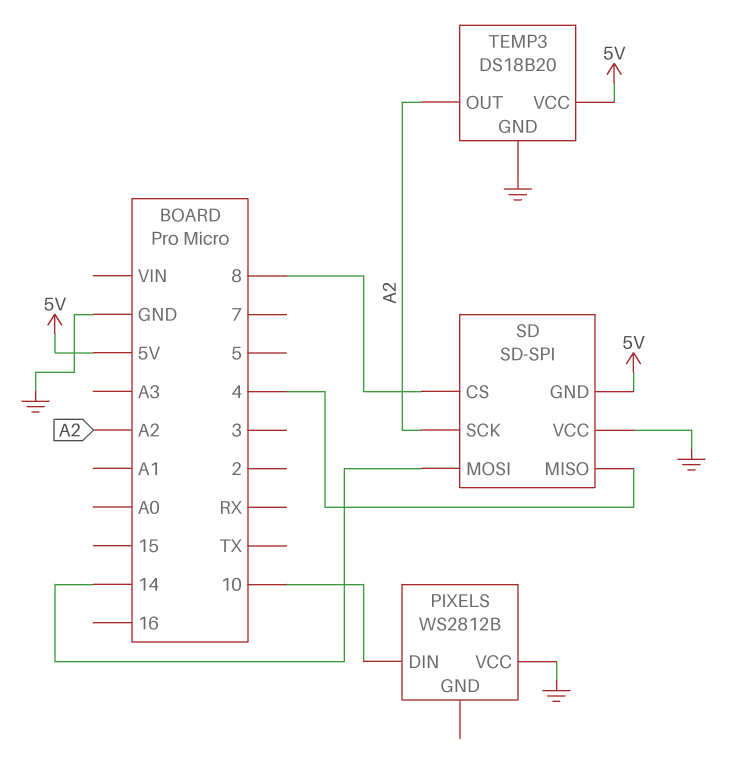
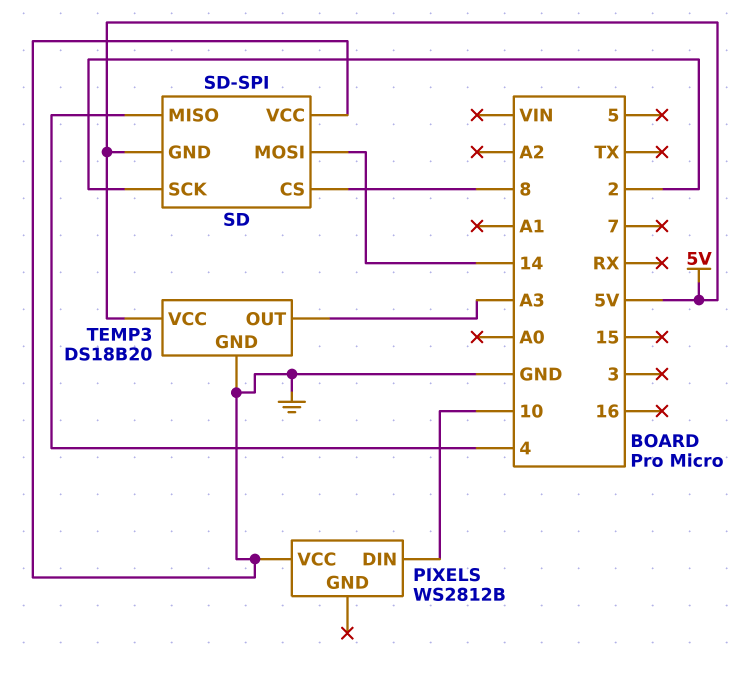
SD pin SCK: A2 -> 2
TEMP3 pin OUT: A2 -> A3

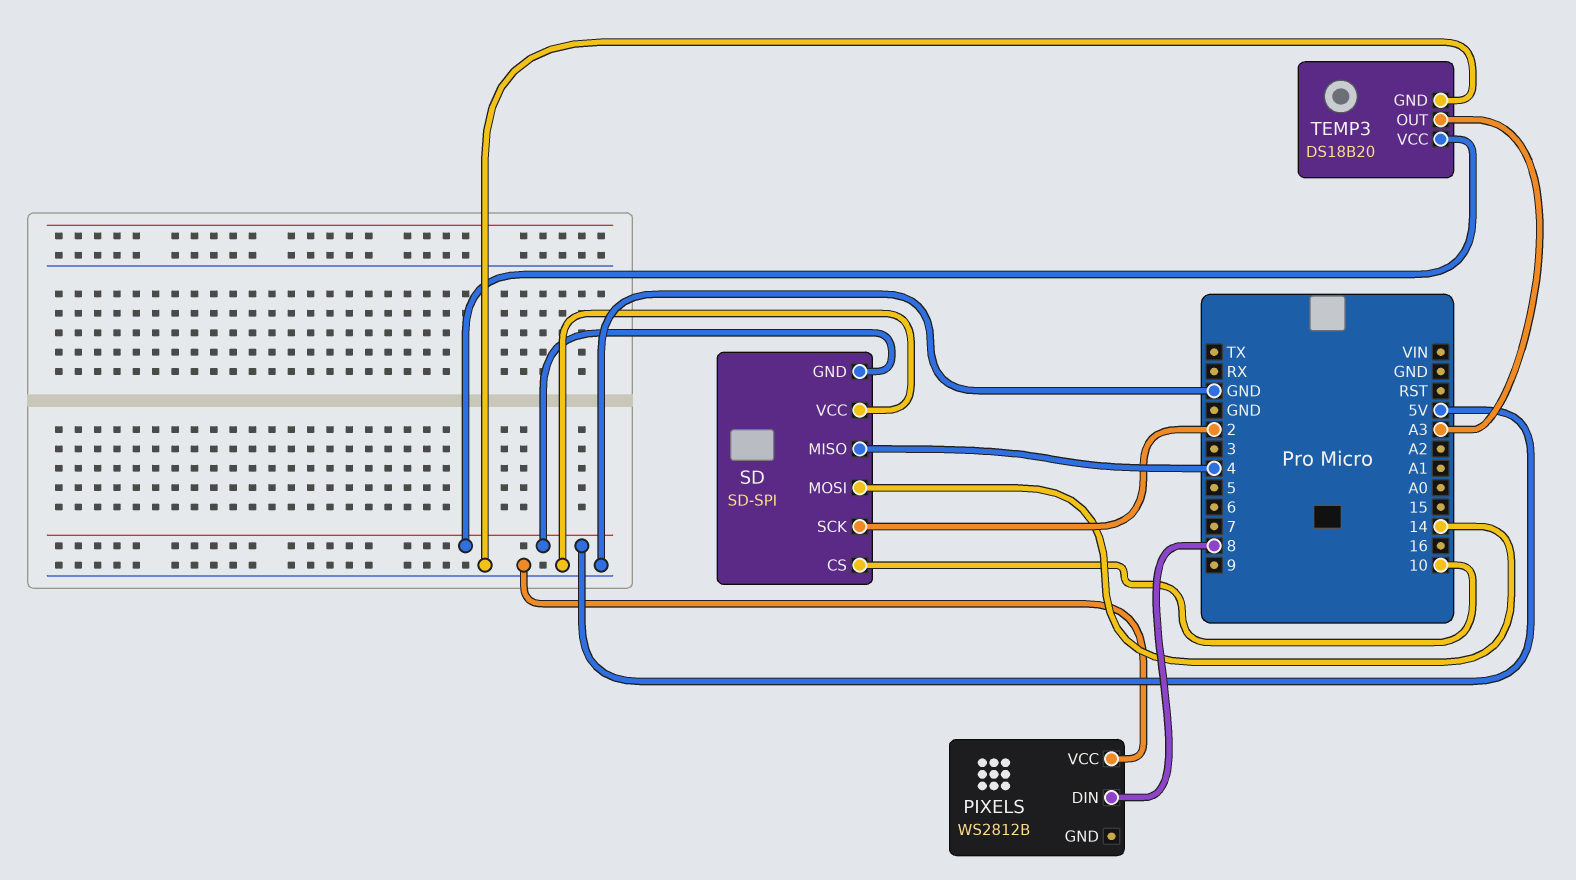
PIXELS pin DIN: 10 -> 8
SD pin CS: 8 -> 10

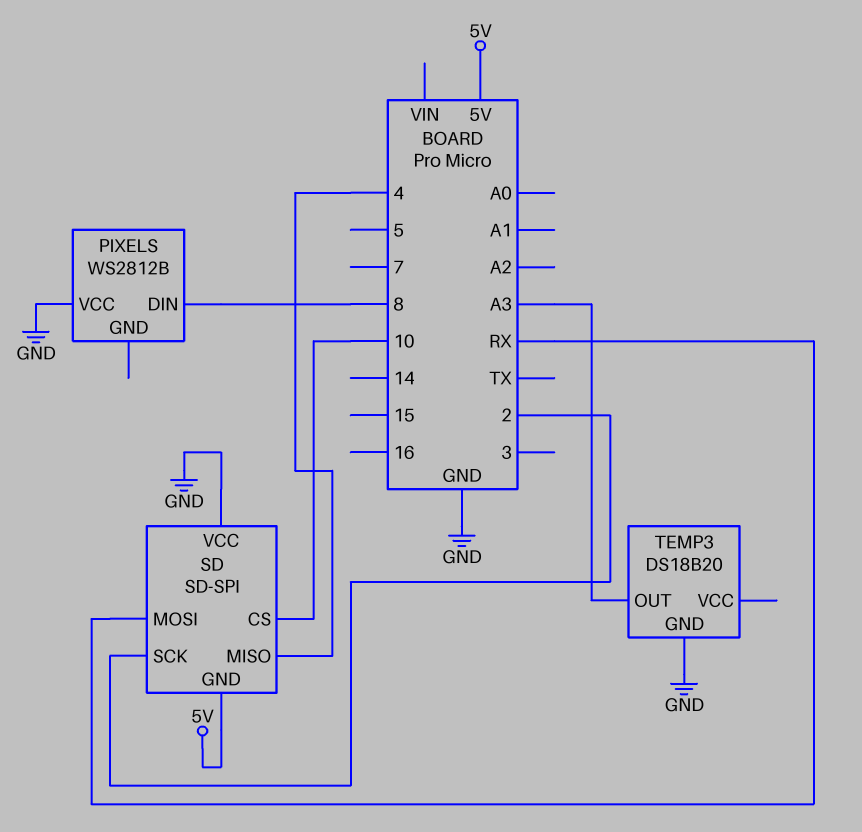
SD pin MOSI: 14 -> RX
TEMP3 pin VCC: 5V -> none

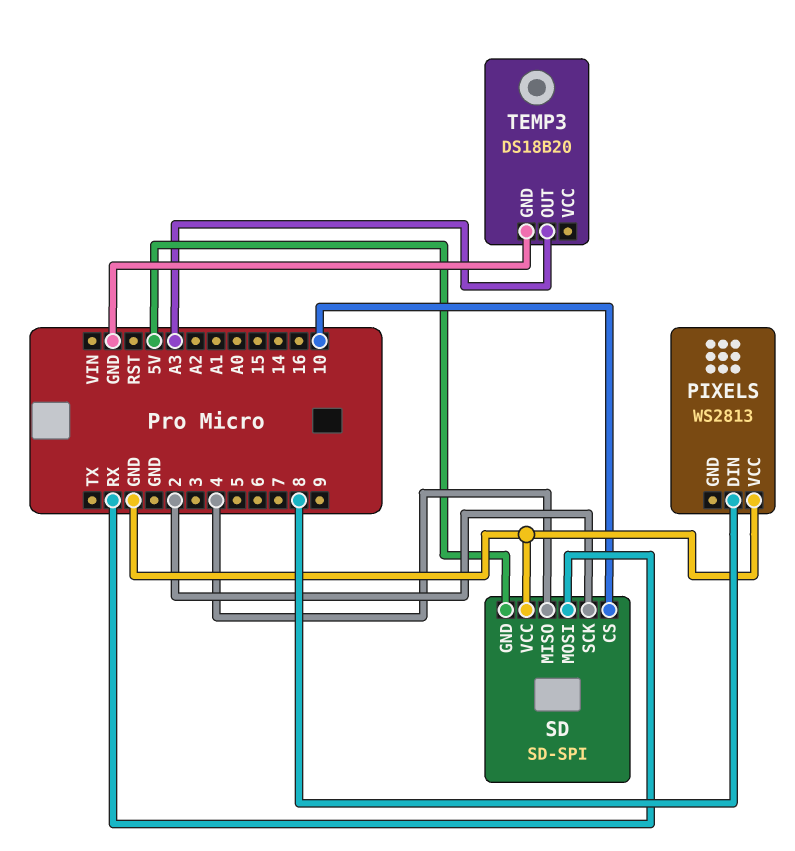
PIXELS: WS2812B -> WS2813

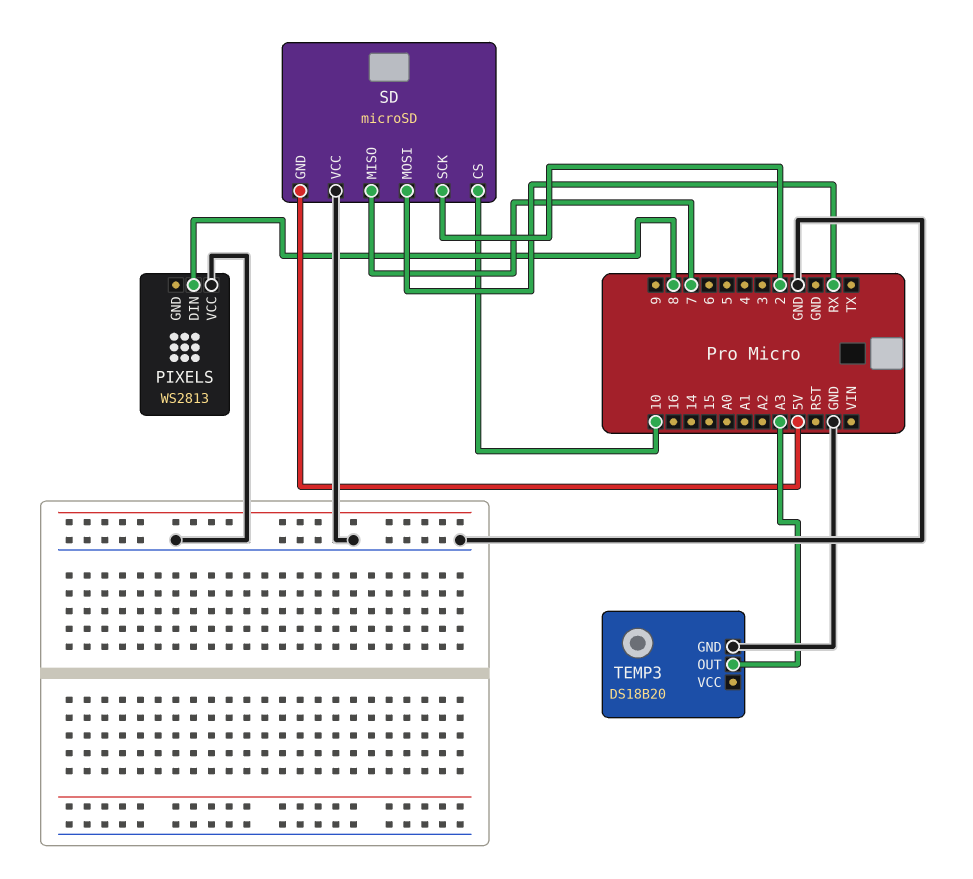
SD: SD-SPI -> microSD
SD pin MISO: 4 -> 7

